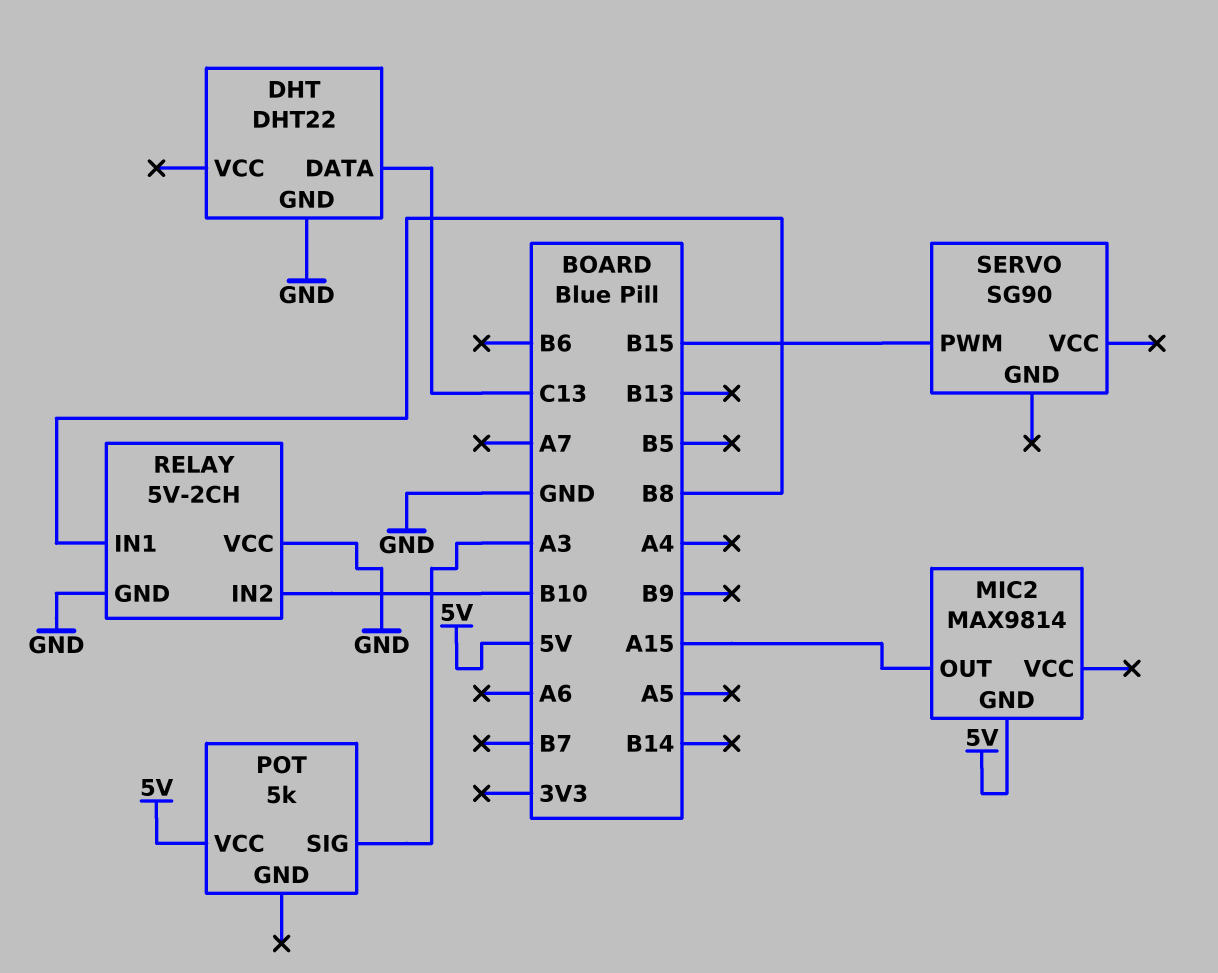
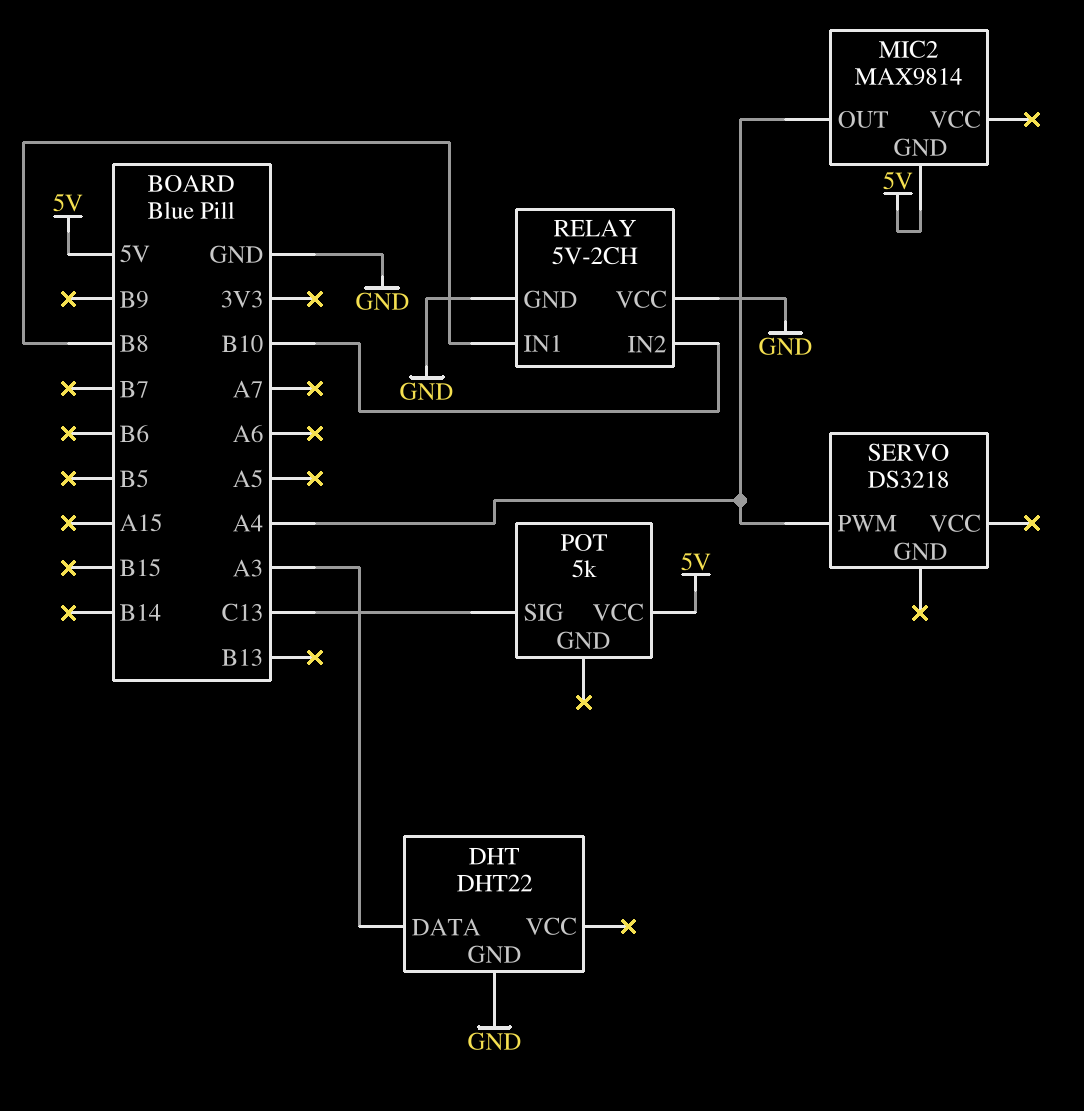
DHT pin DATA: C13 -> A3
MIC2 pin OUT: A15 -> A4
POT pin SIG: A3 -> C13
SERVO: SG90 -> DS3218
SERVO pin PWM: B15 -> A4

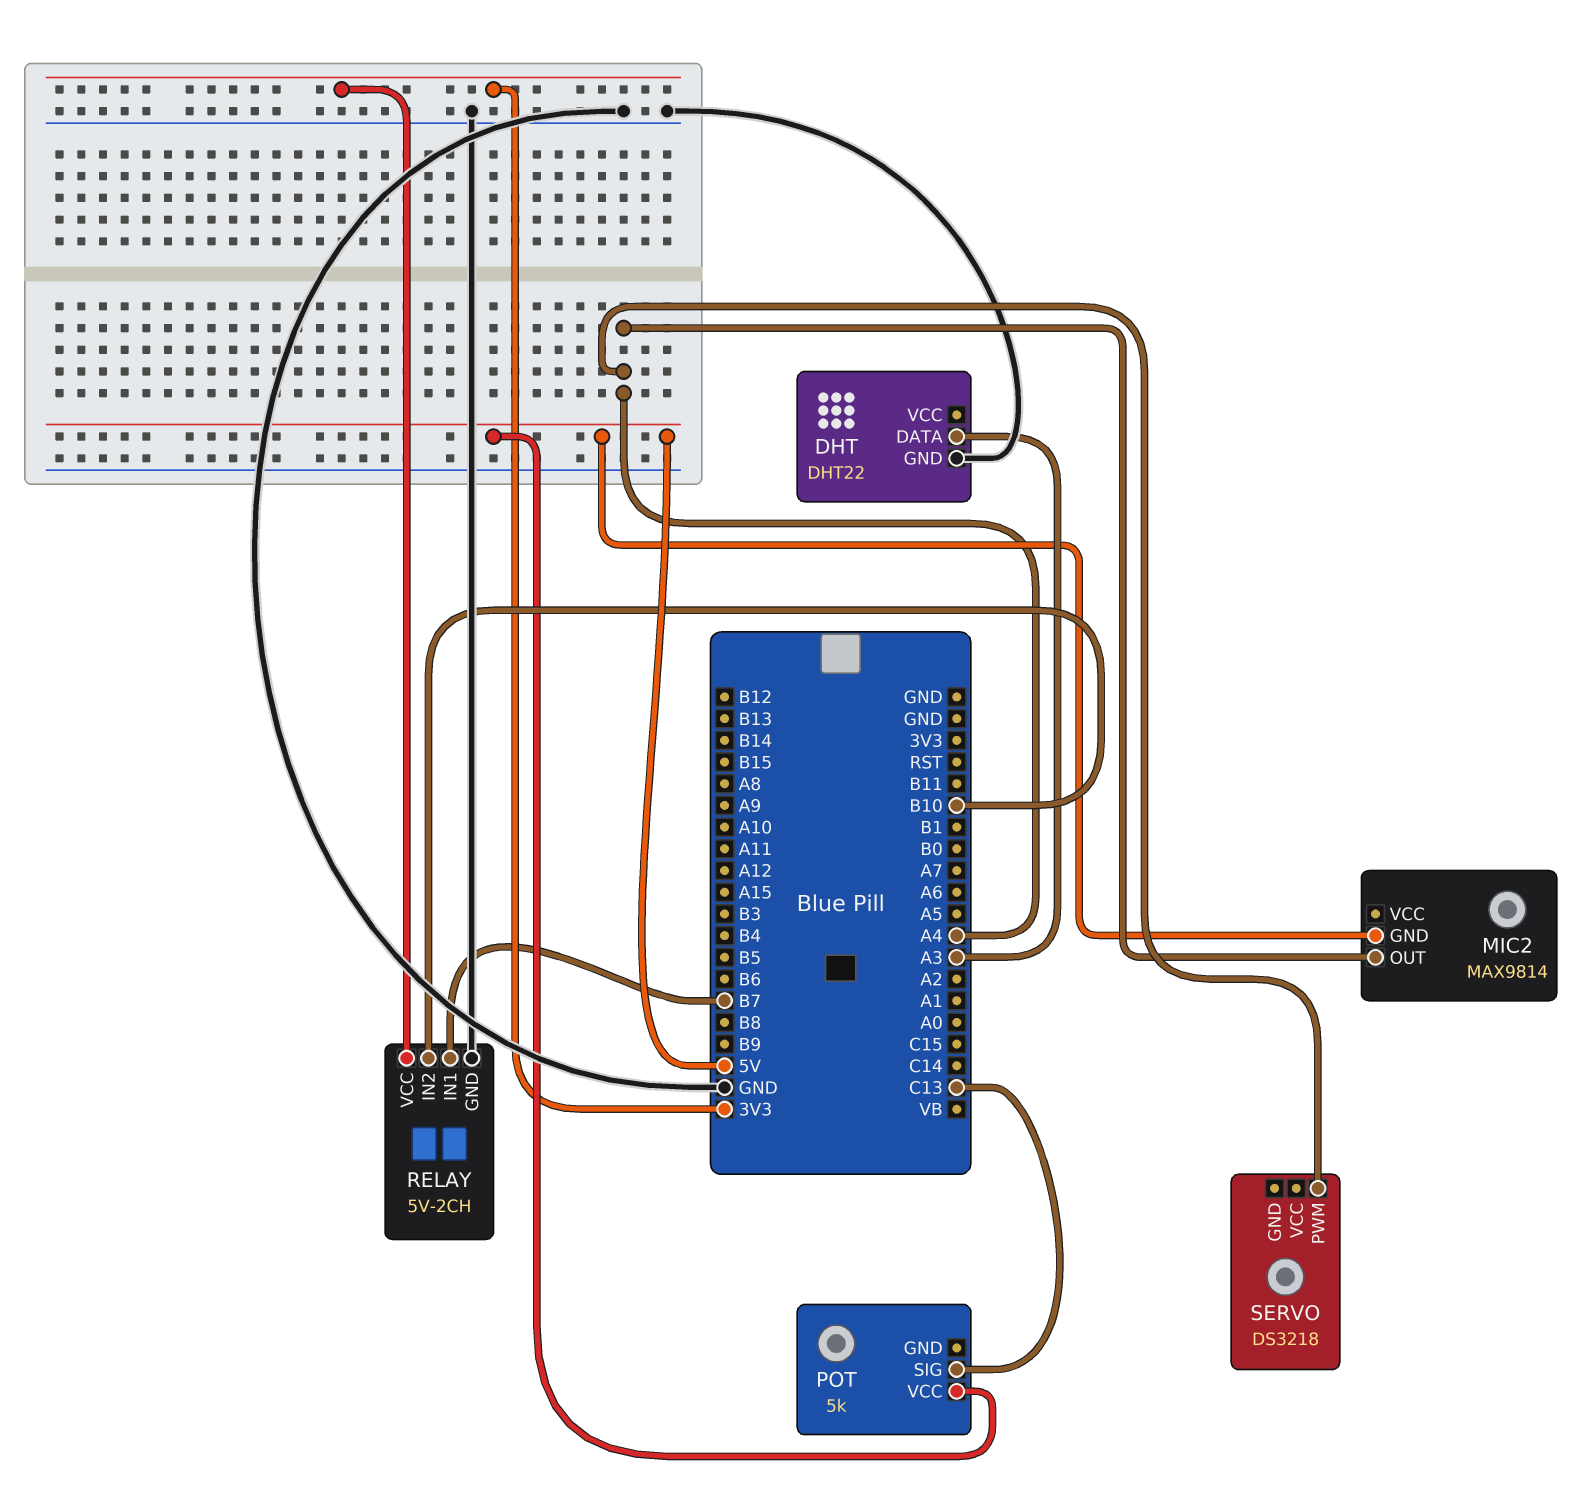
RELAY pin IN1: B8 -> B7
RELAY pin VCC: GND -> 3V3

